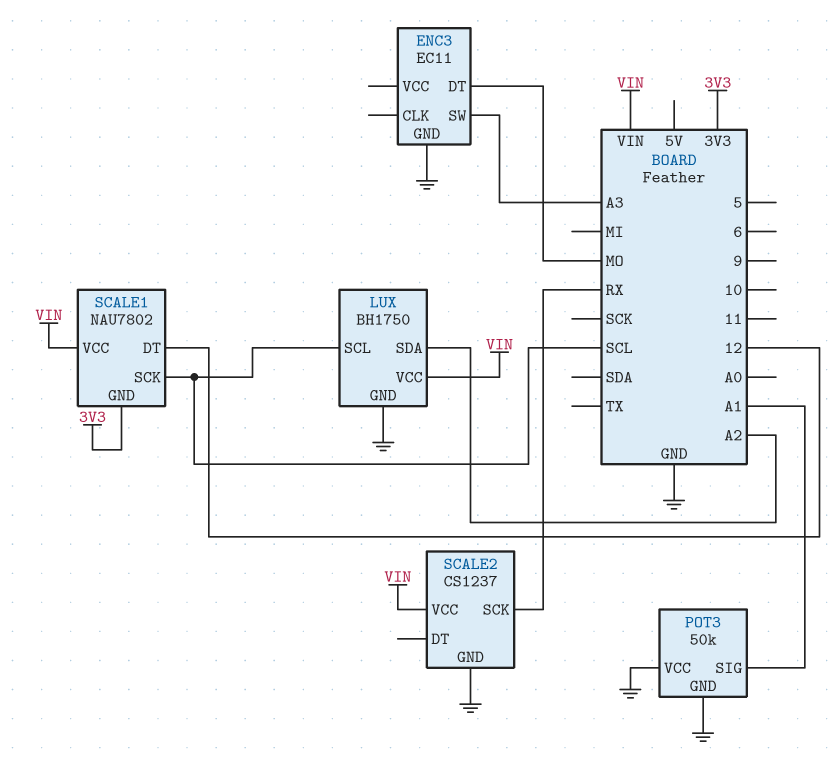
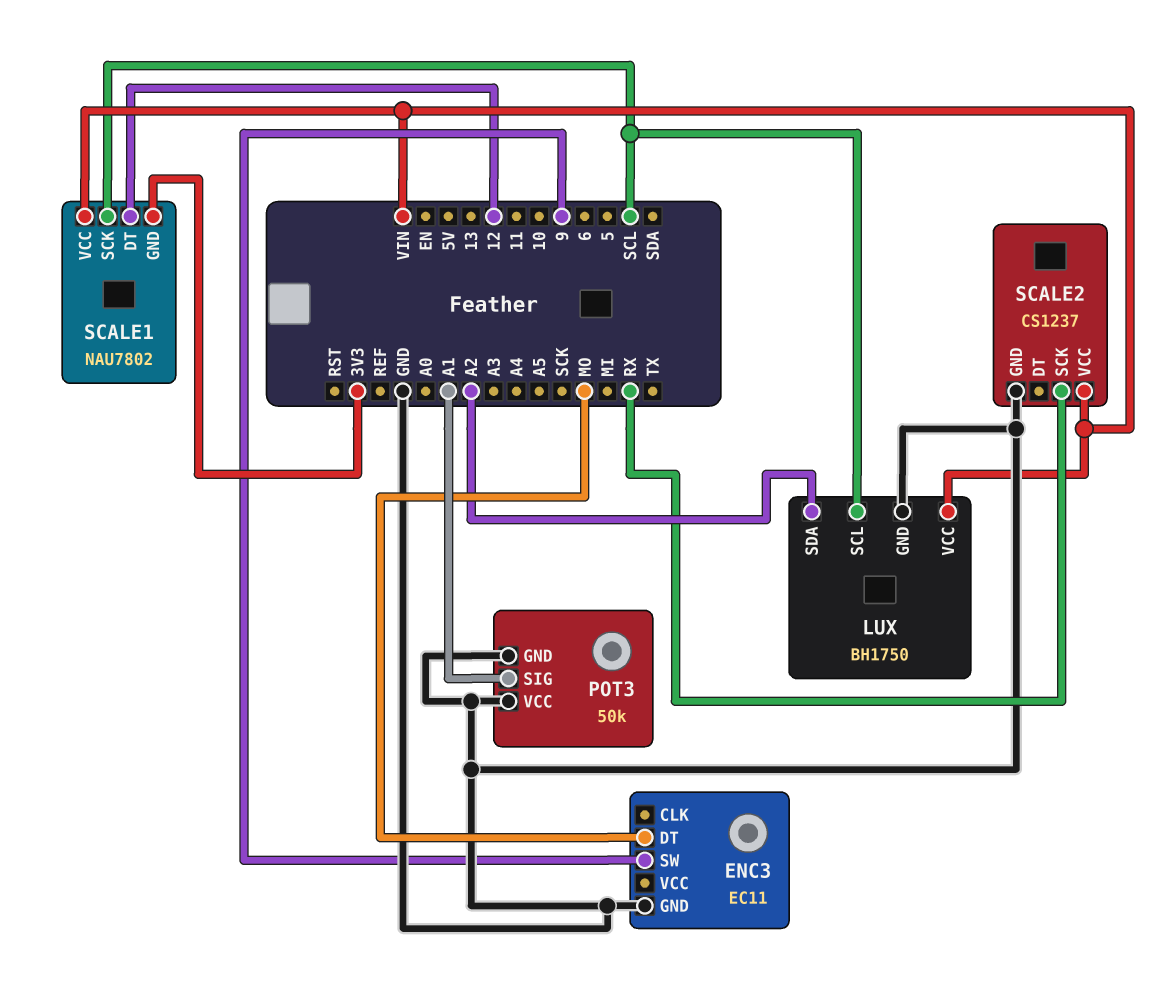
ENC3 pin SW: A3 -> 9

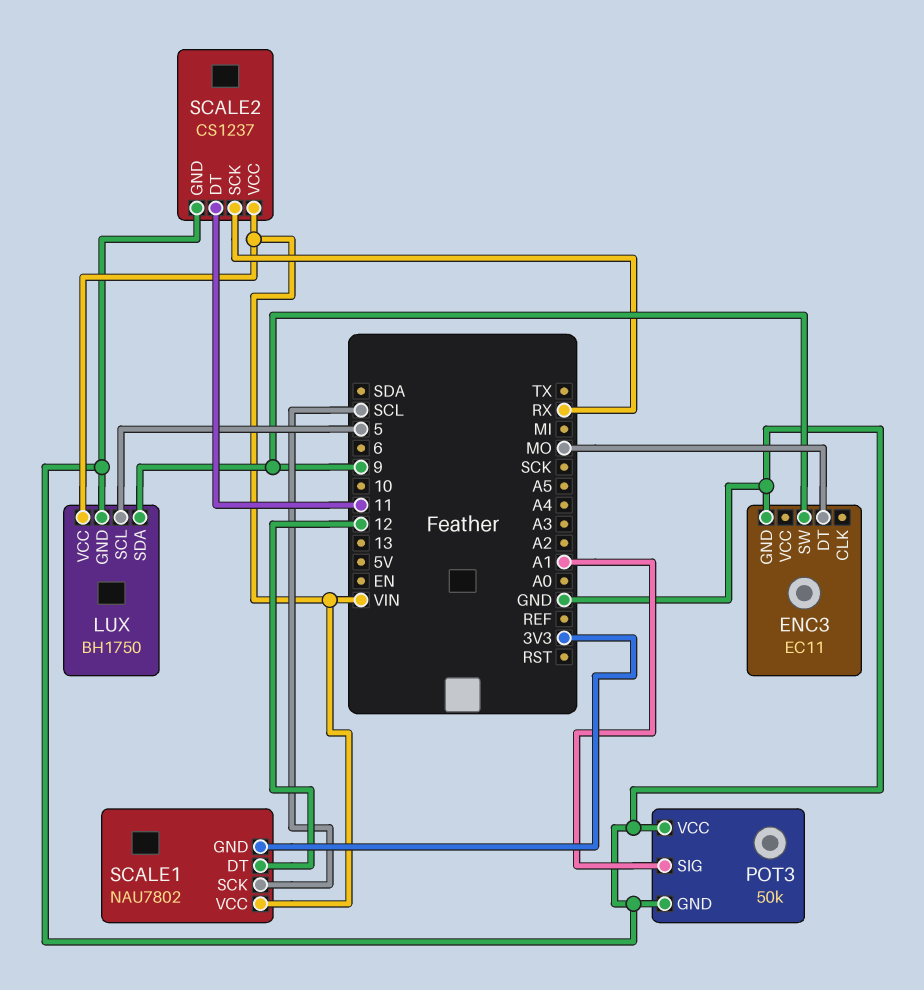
LUX pin SCL: SCL -> 5
LUX pin SDA: A2 -> 9
SCALE2 pin DT: none -> 11

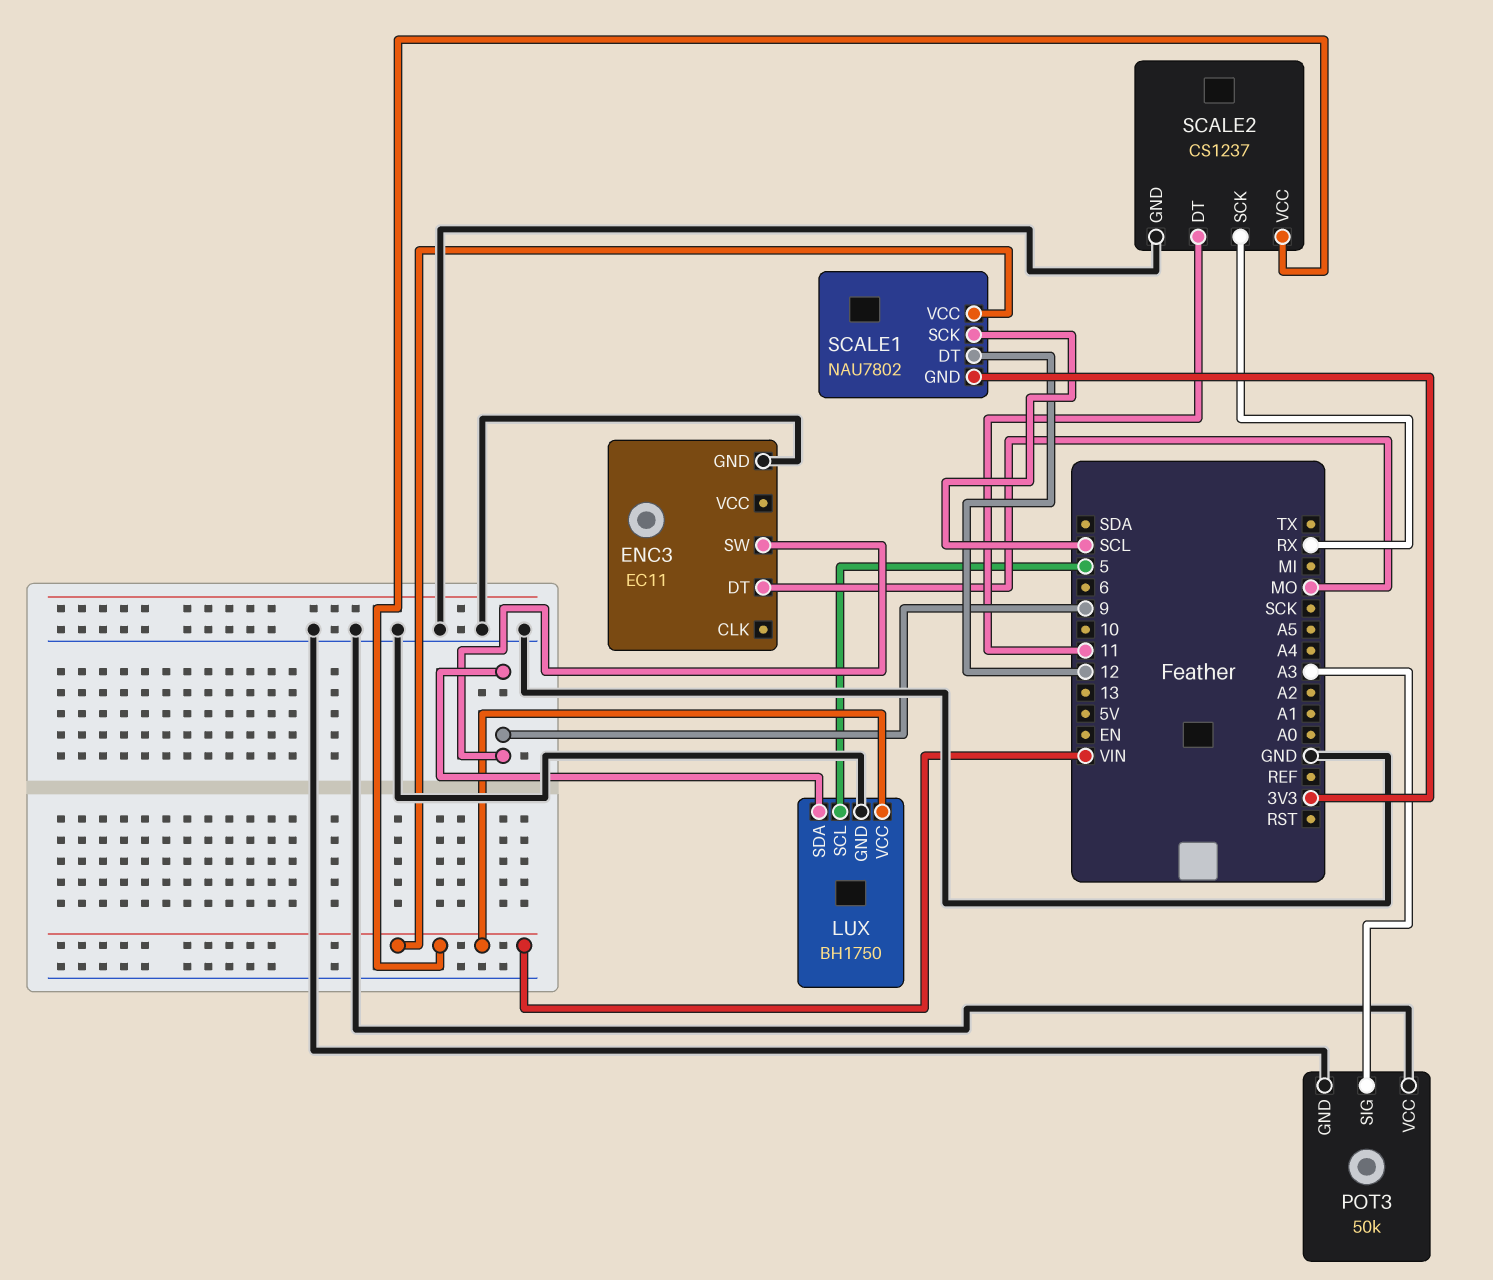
POT3 pin SIG: A1 -> A3

